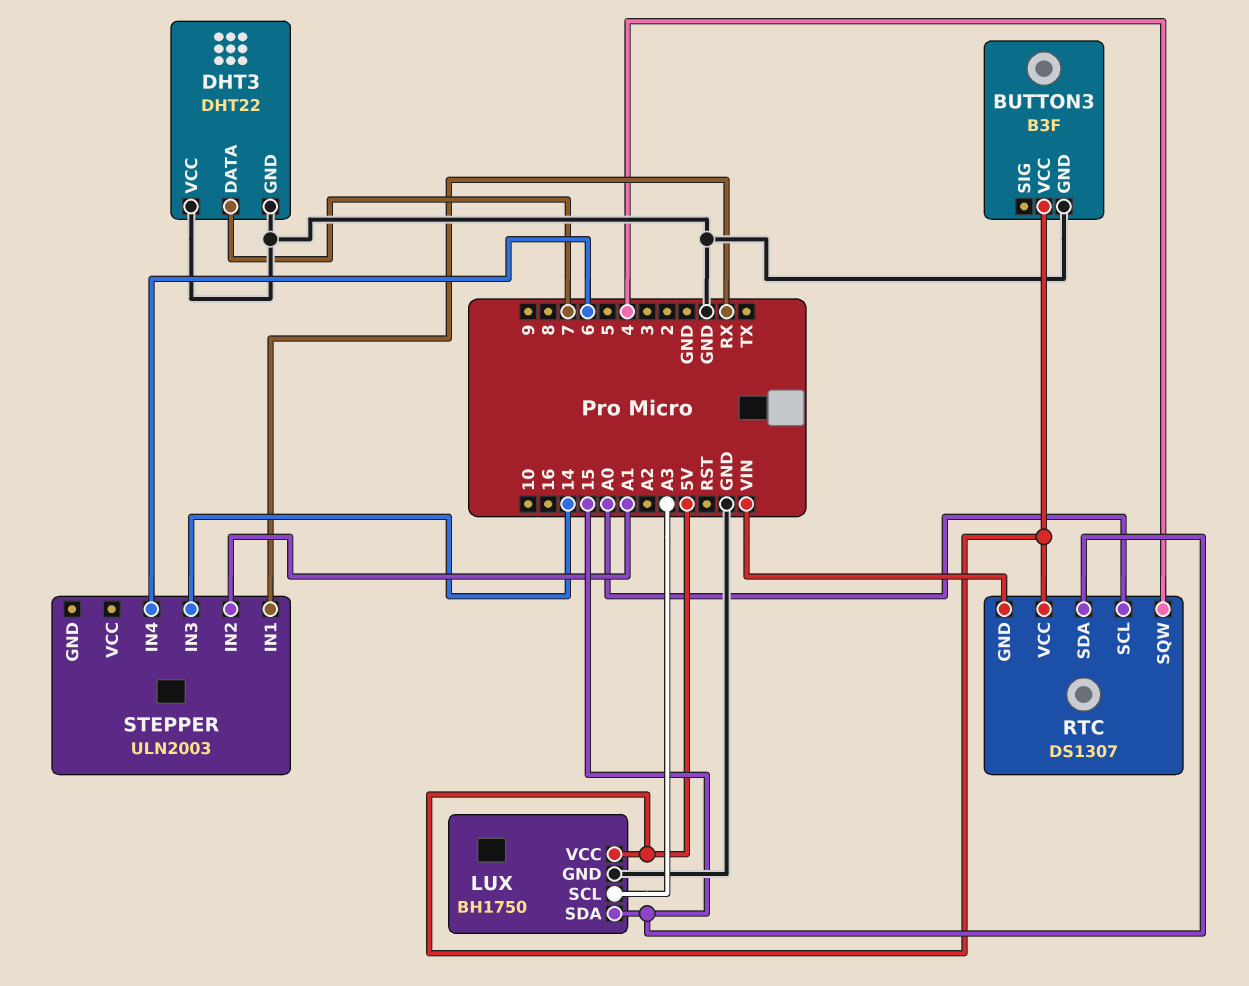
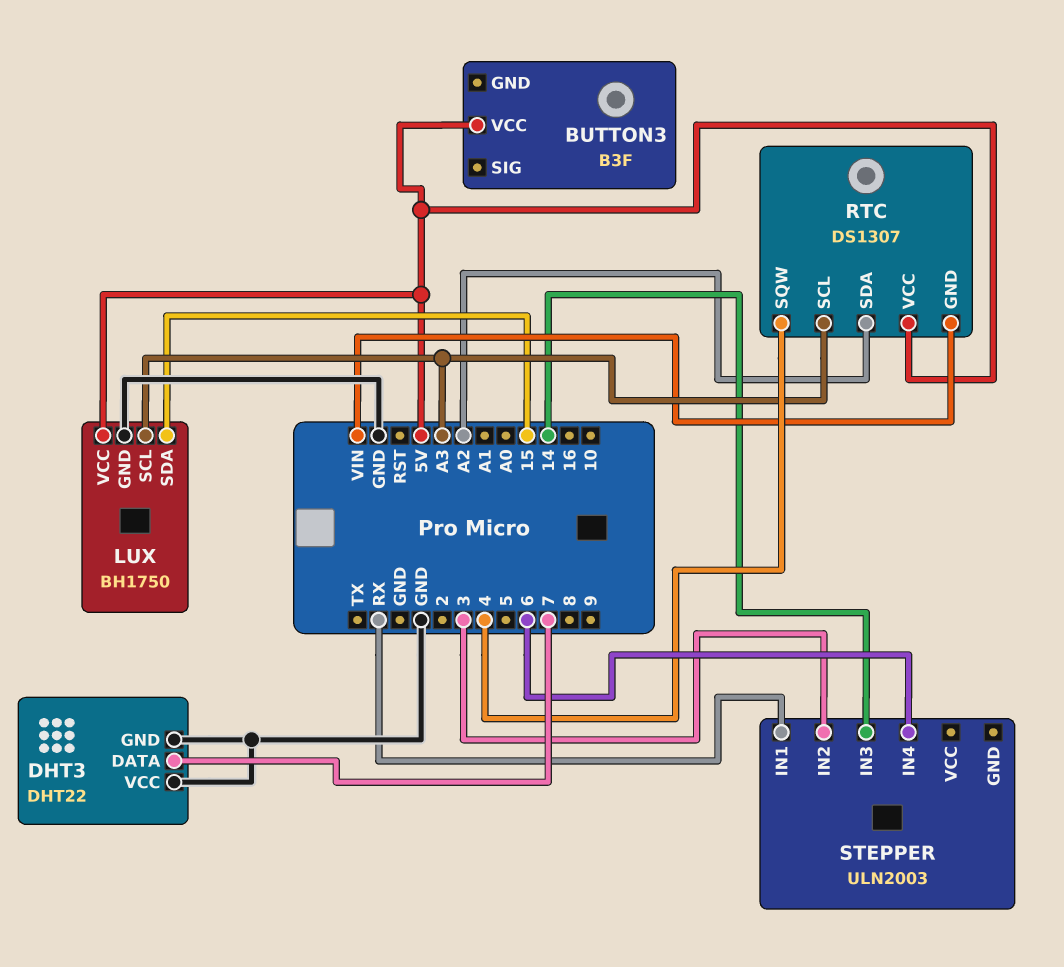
BUTTON3 pin GND: GND -> none
RTC pin SCL: A0 -> A3
RTC pin SDA: 15 -> A2
STEPPER pin IN2: A1 -> 3

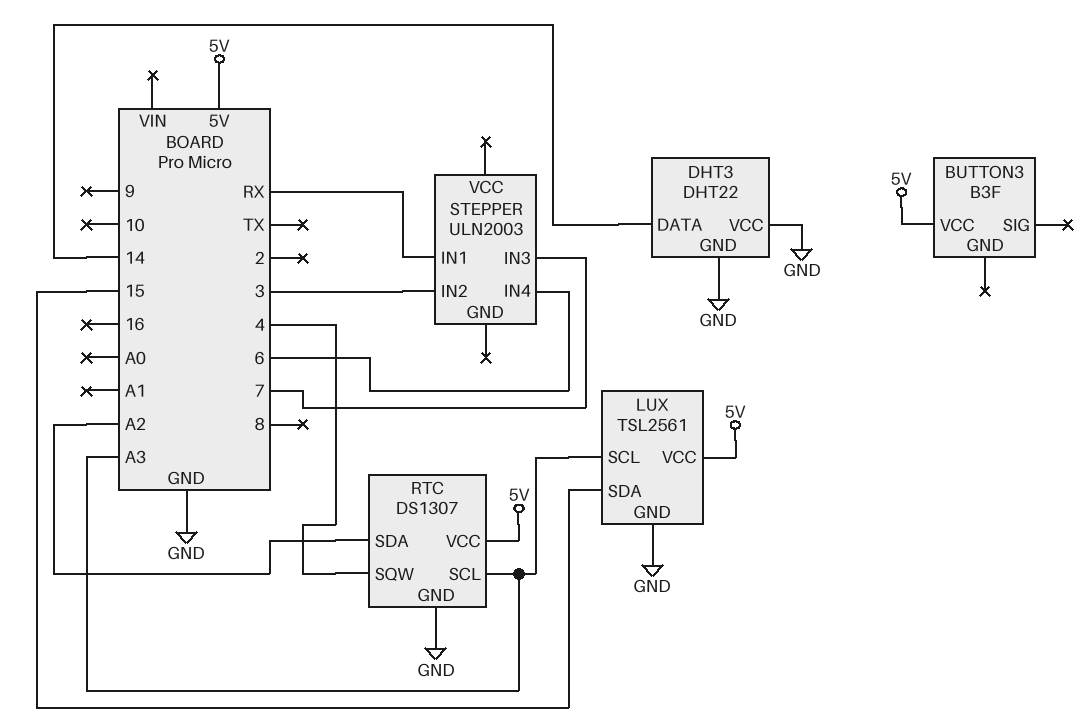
DHT3 pin DATA: 7 -> 14
LUX: BH1750 -> TSL2561
RTC pin GND: VIN -> GND
STEPPER pin IN3: 14 -> 7

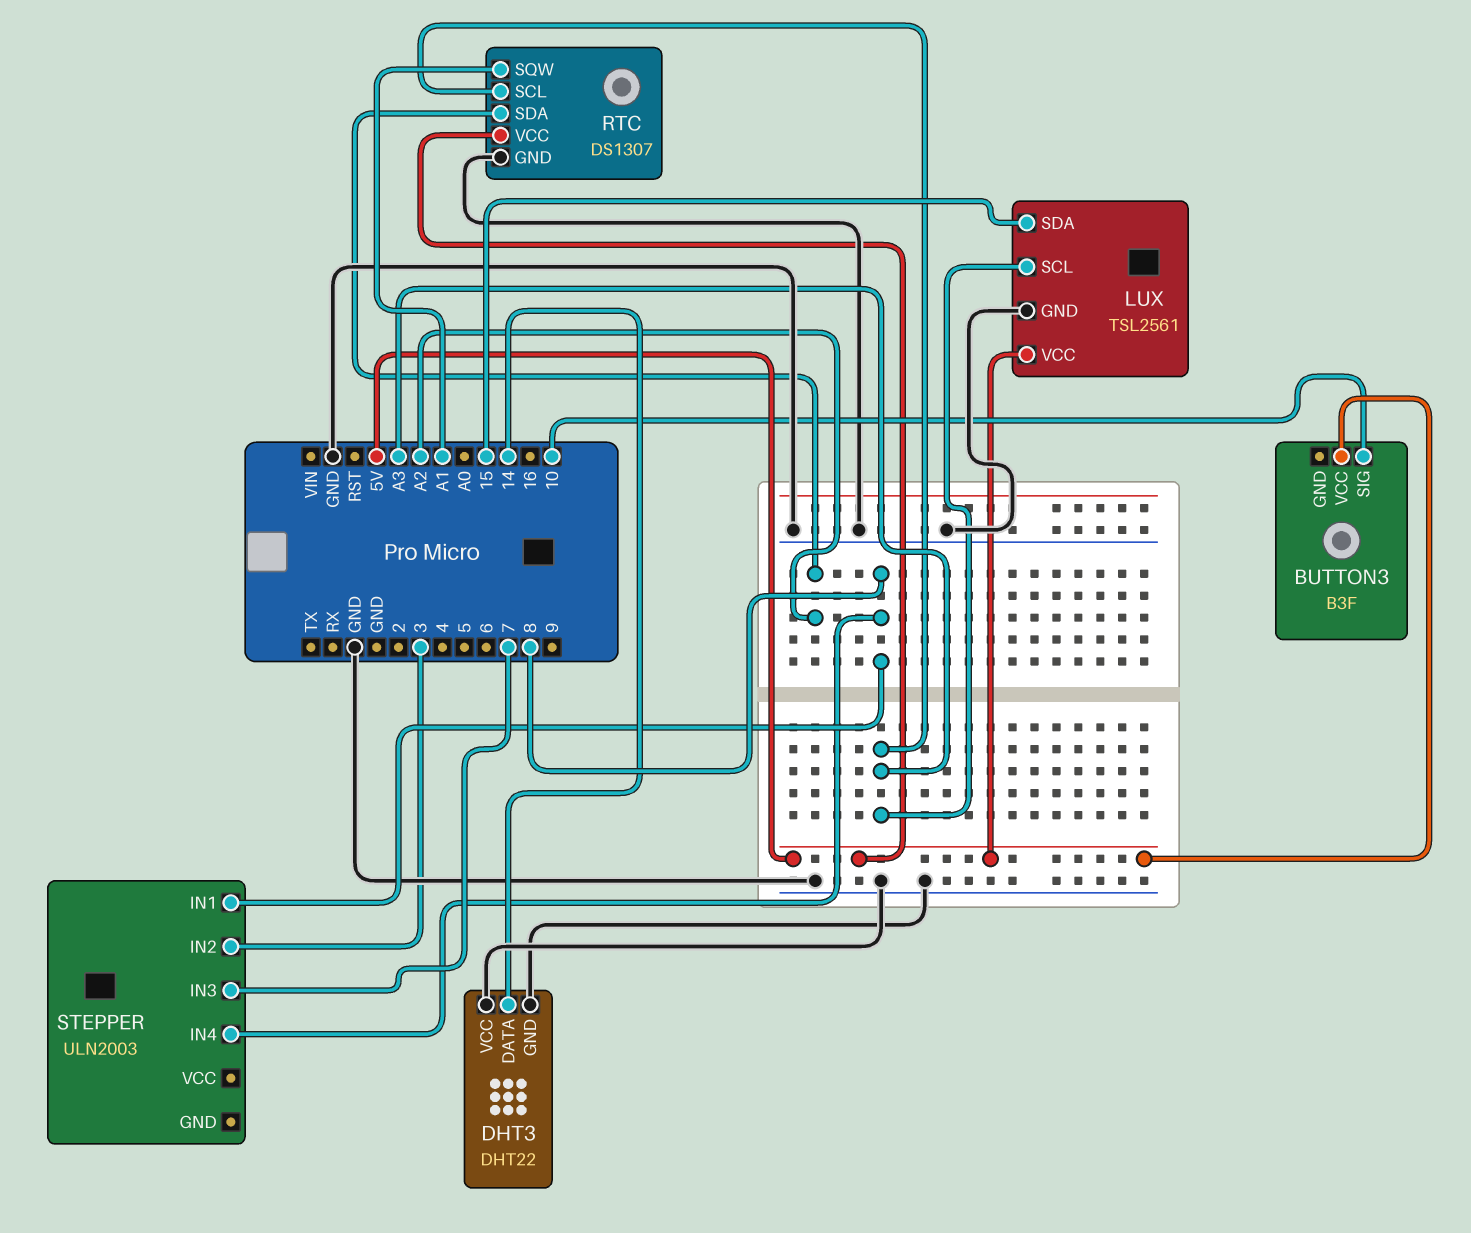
BUTTON3 pin SIG: none -> 10
RTC pin SQW: 4 -> A1
STEPPER pin IN1: RX -> 8
STEPPER pin IN4: 6 -> 8

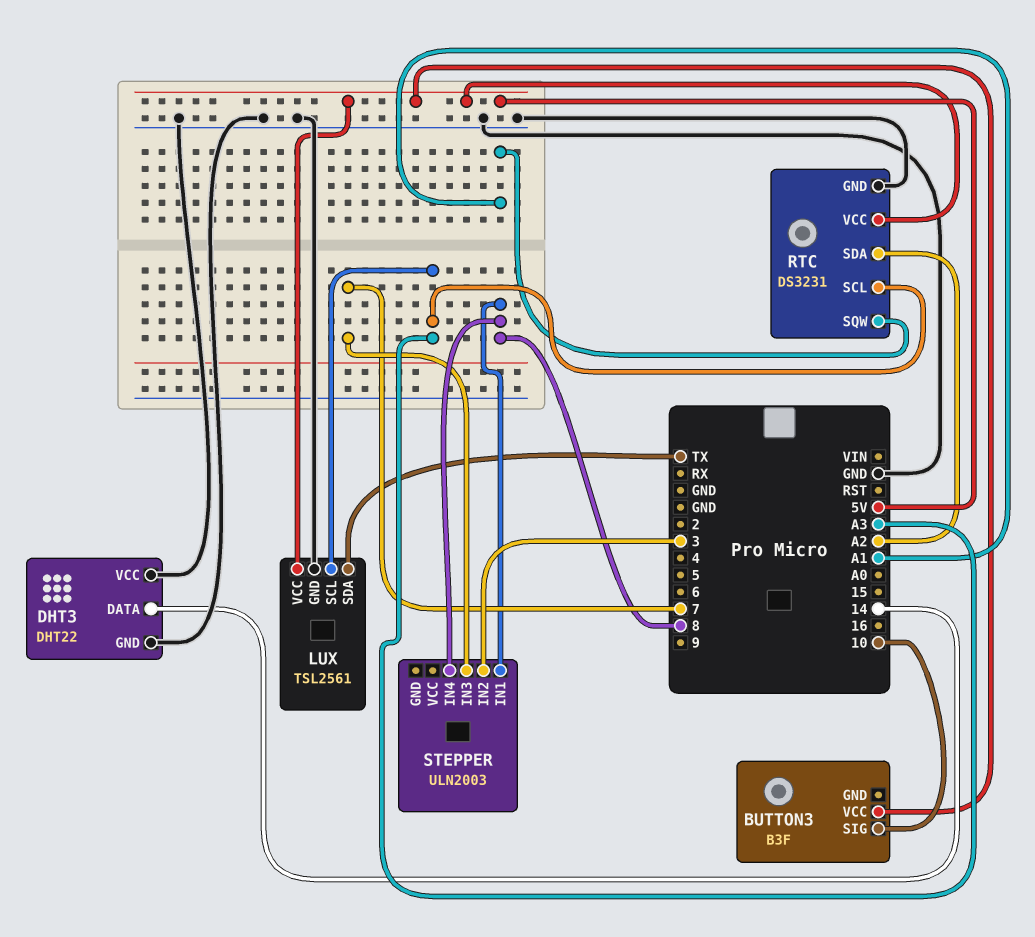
LUX pin SDA: 15 -> TX
RTC: DS1307 -> DS3231

